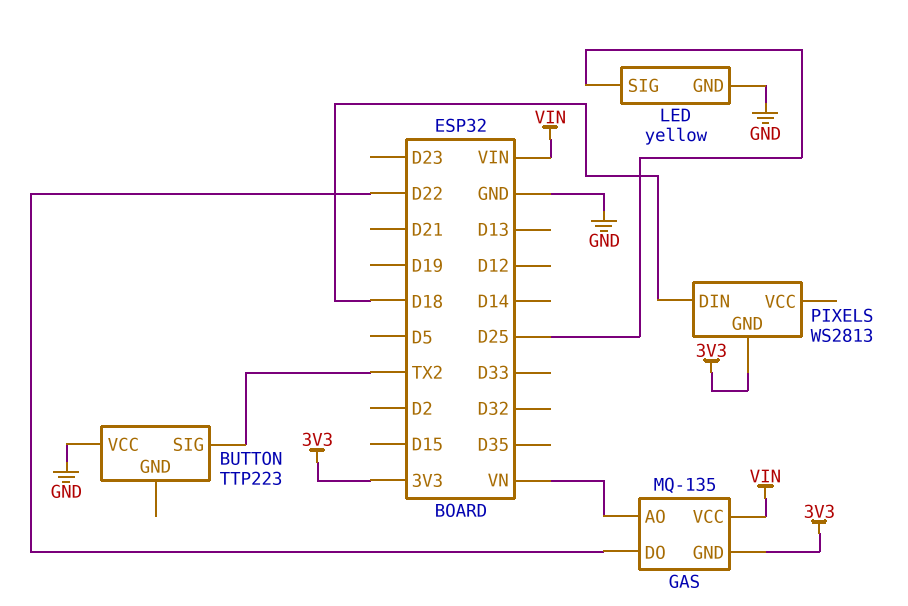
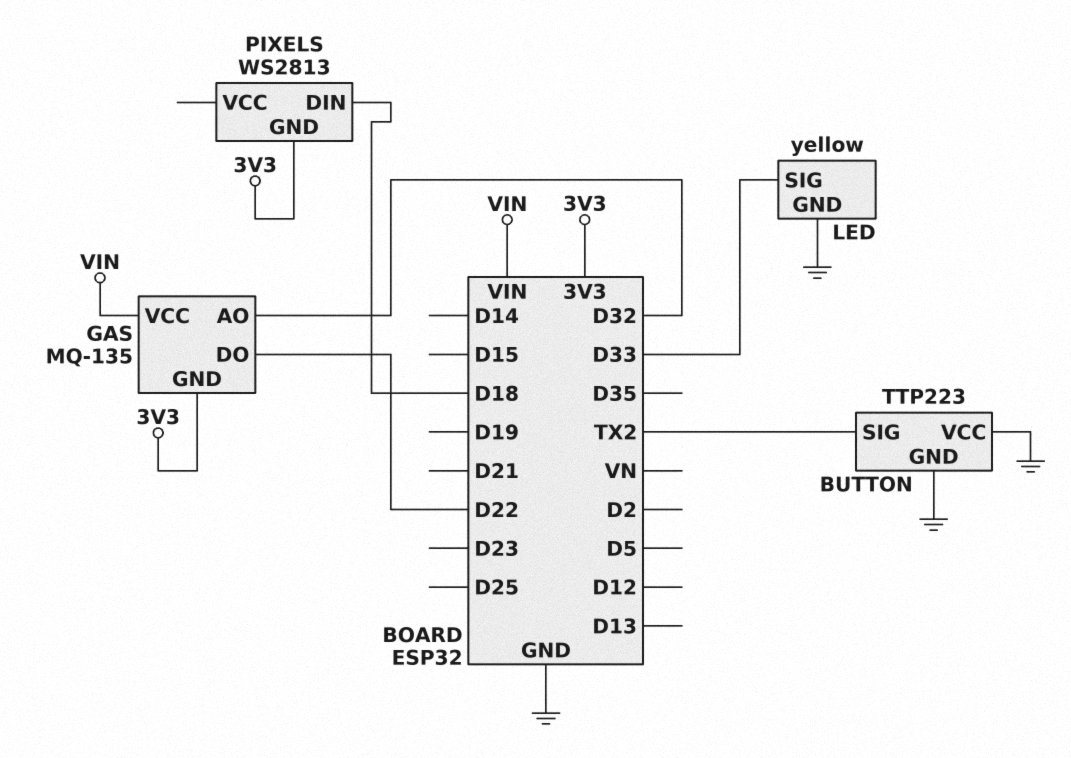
BUTTON pin GND: none -> GND
GAS pin AO: VN -> D32
LED pin SIG: D25 -> D33

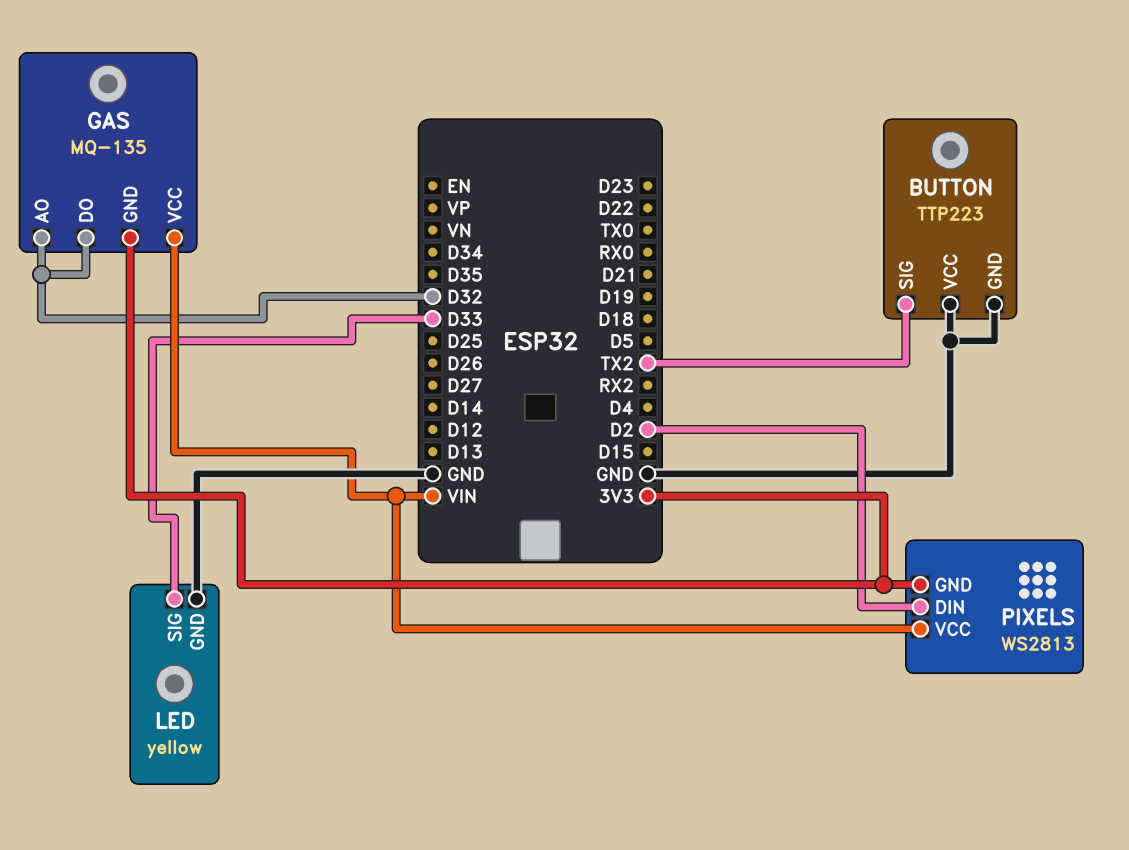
GAS pin DO: D22 -> D32
PIXELS pin DIN: D18 -> D2
PIXELS pin VCC: none -> VIN

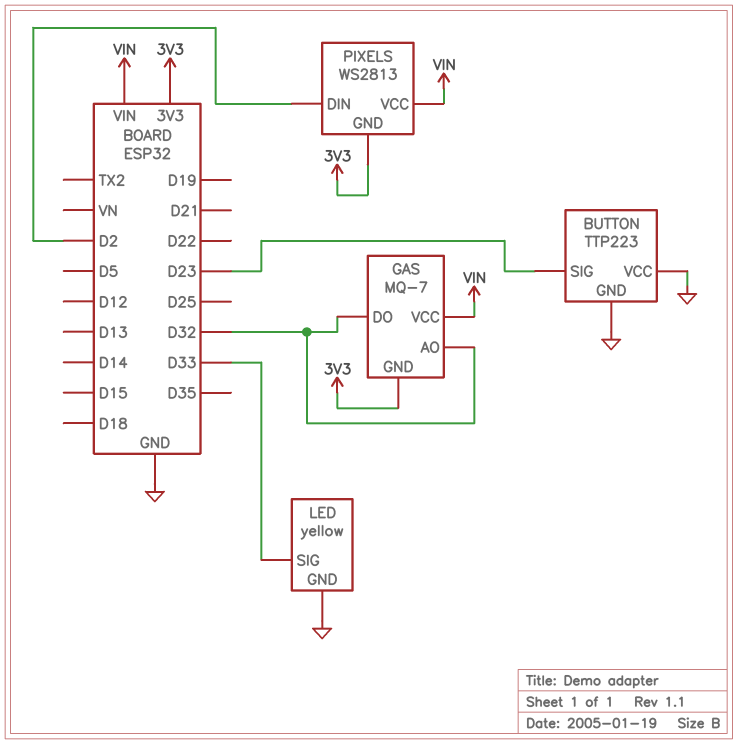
BUTTON pin SIG: TX2 -> D23
GAS: MQ-135 -> MQ-7

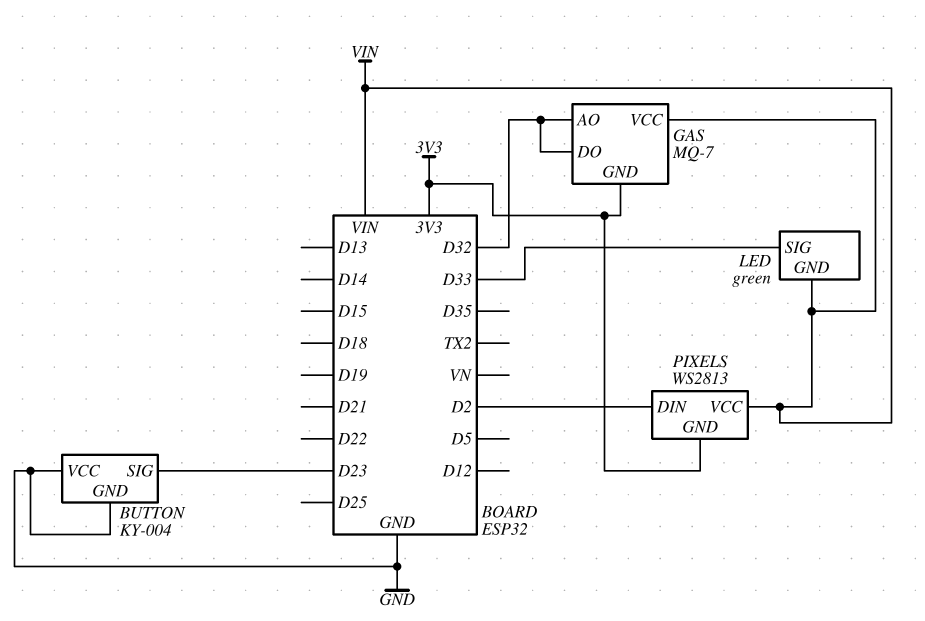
BUTTON: TTP223 -> KY-004
LED: yellow -> green
LED pin GND: GND -> VIN

